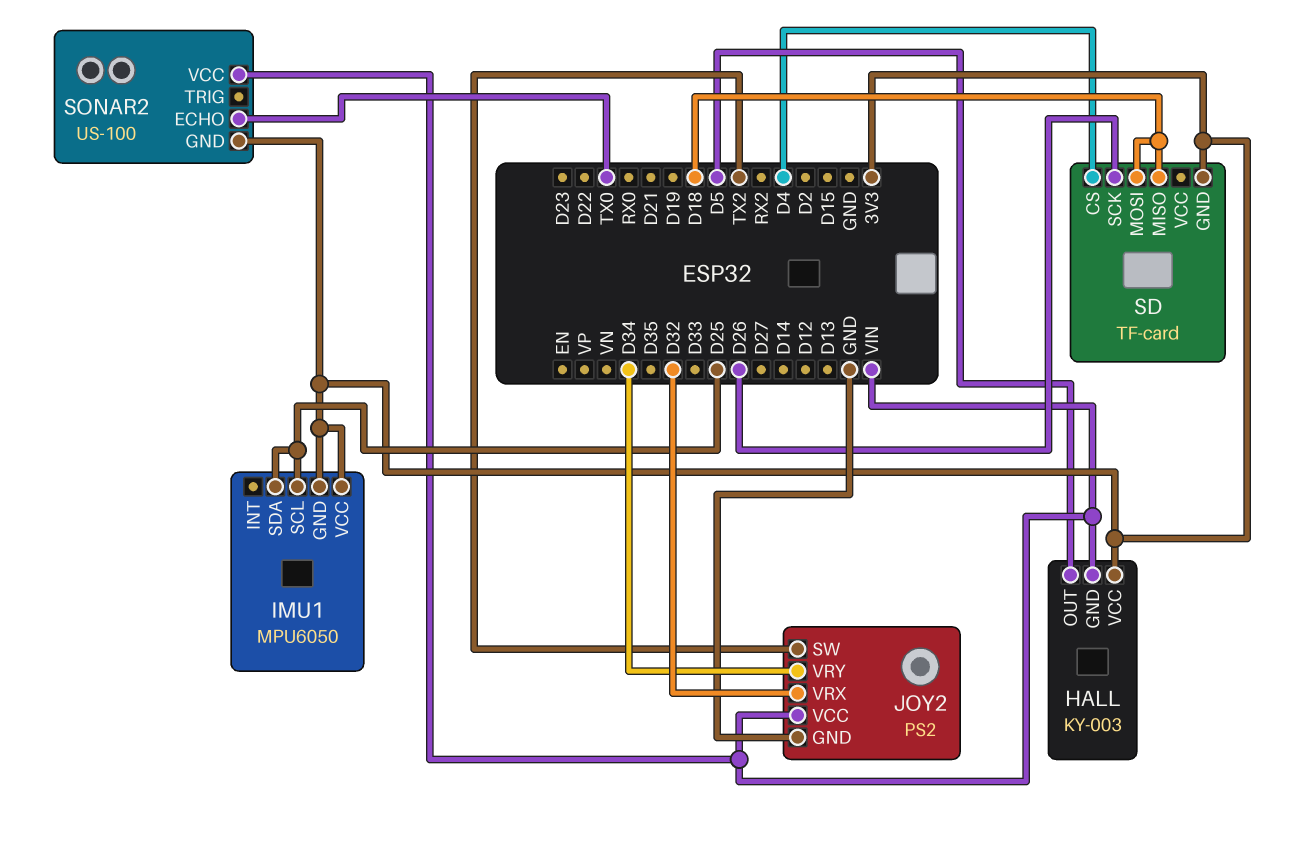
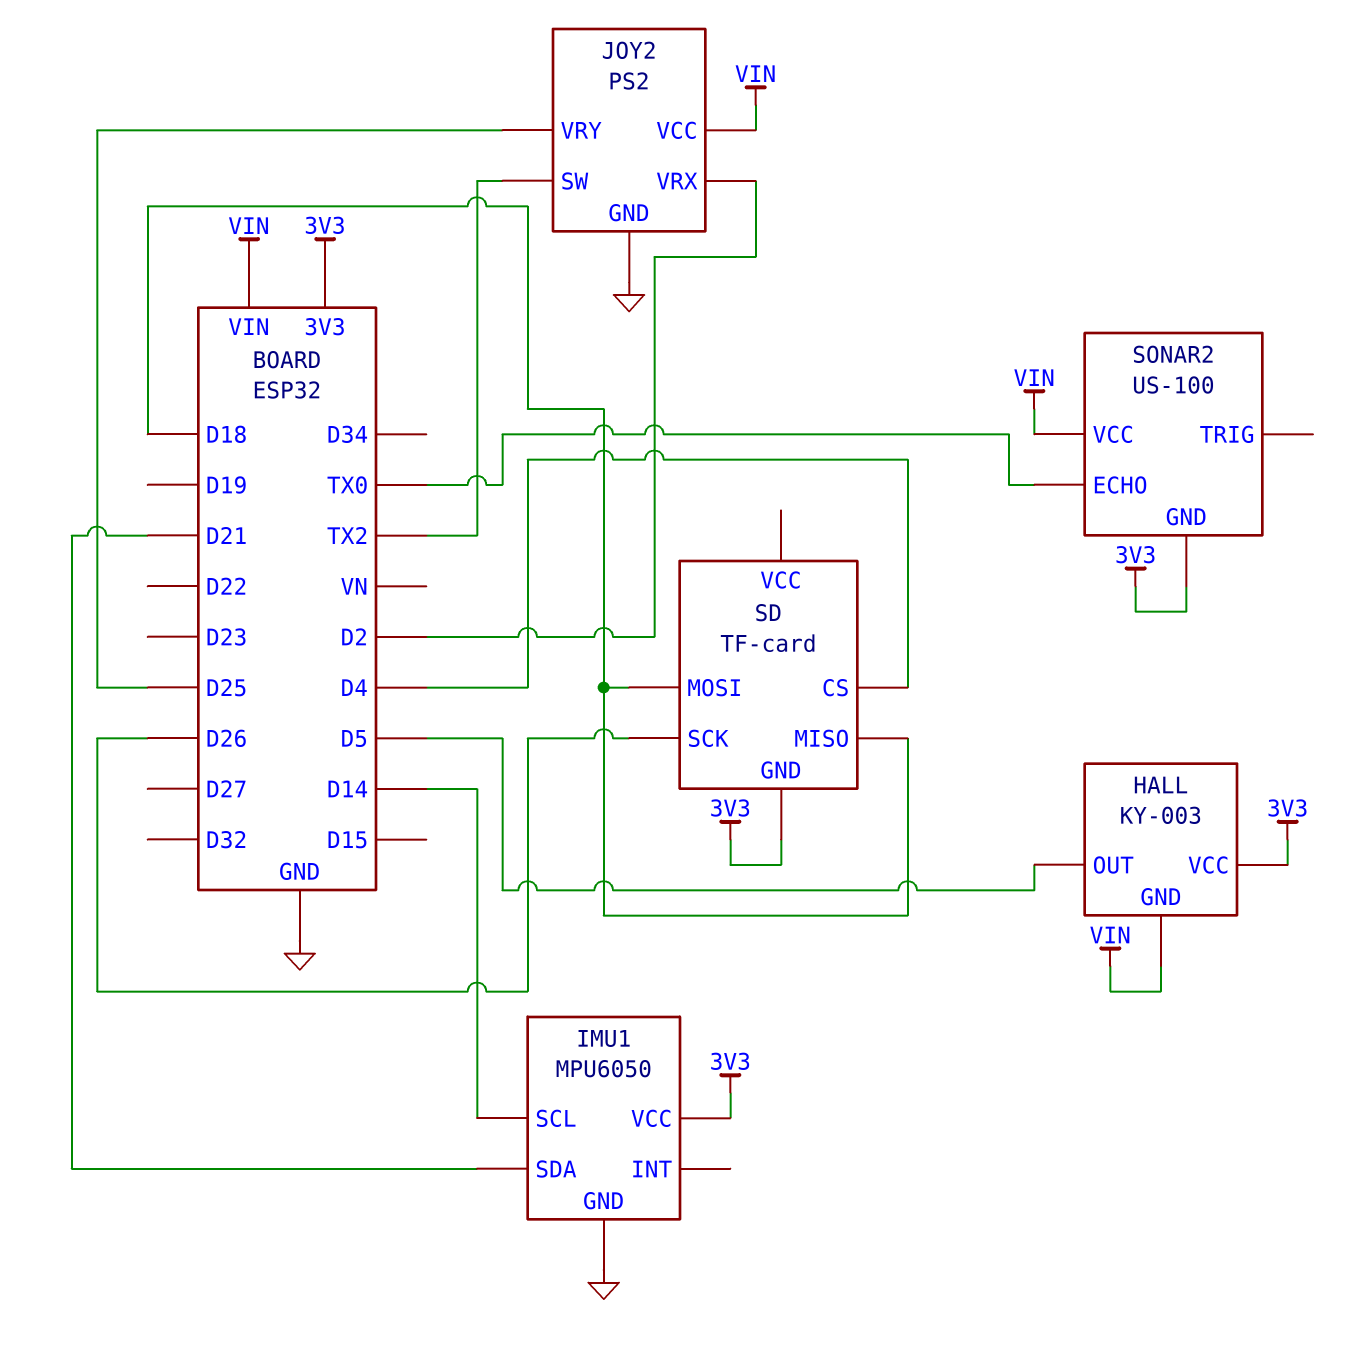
IMU1 pin GND: 3V3 -> GND
IMU1 pin SCL: D25 -> D14
IMU1 pin SDA: D25 -> D21
JOY2 pin VRX: D32 -> D2
JOY2 pin VRY: D34 -> D25

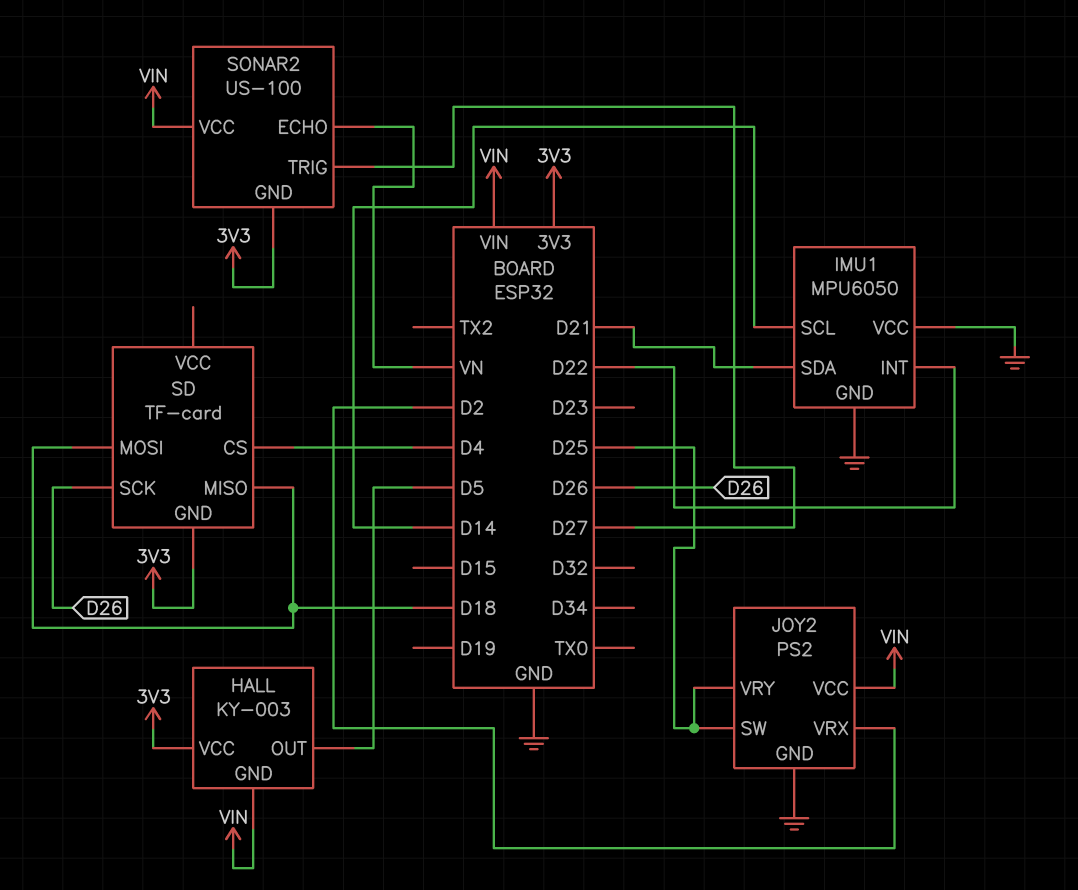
IMU1 pin INT: none -> D22
IMU1 pin VCC: 3V3 -> GND
JOY2 pin SW: TX2 -> D25
SONAR2 pin ECHO: TX0 -> VN
SONAR2 pin TRIG: none -> D27

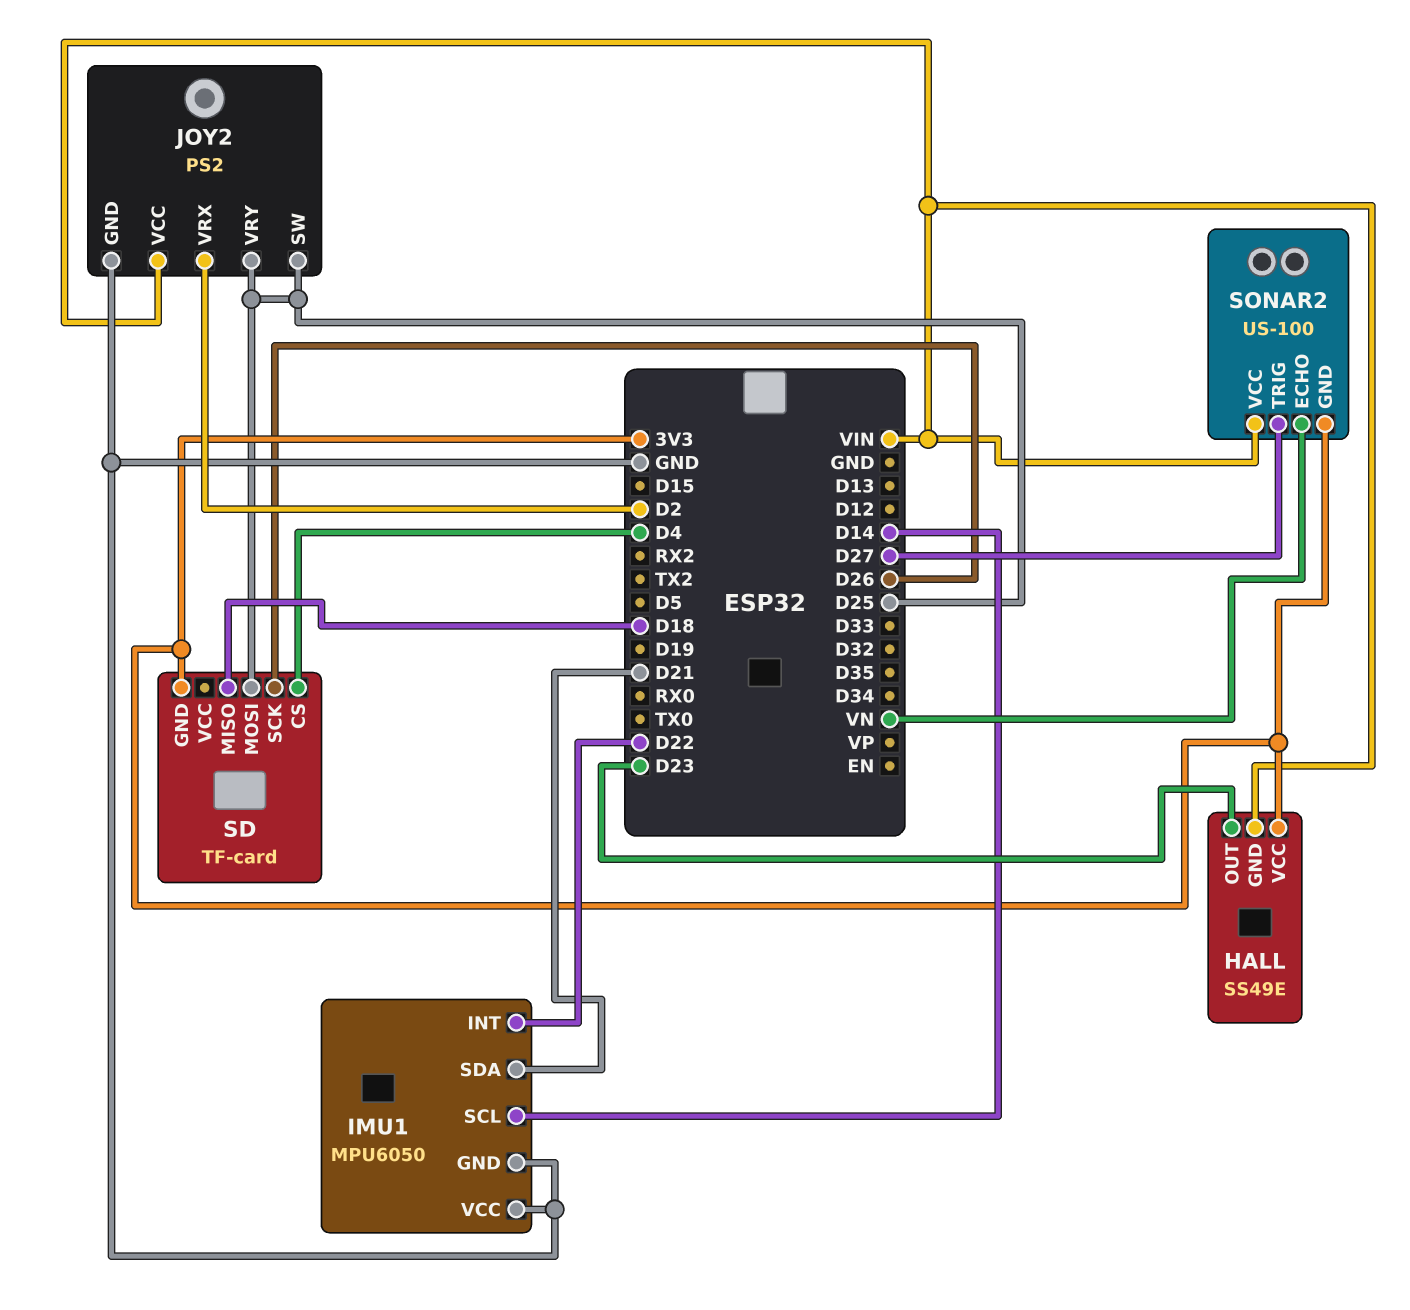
HALL: KY-003 -> SS49E
HALL pin OUT: D5 -> D23
SD pin MOSI: D18 -> D25

